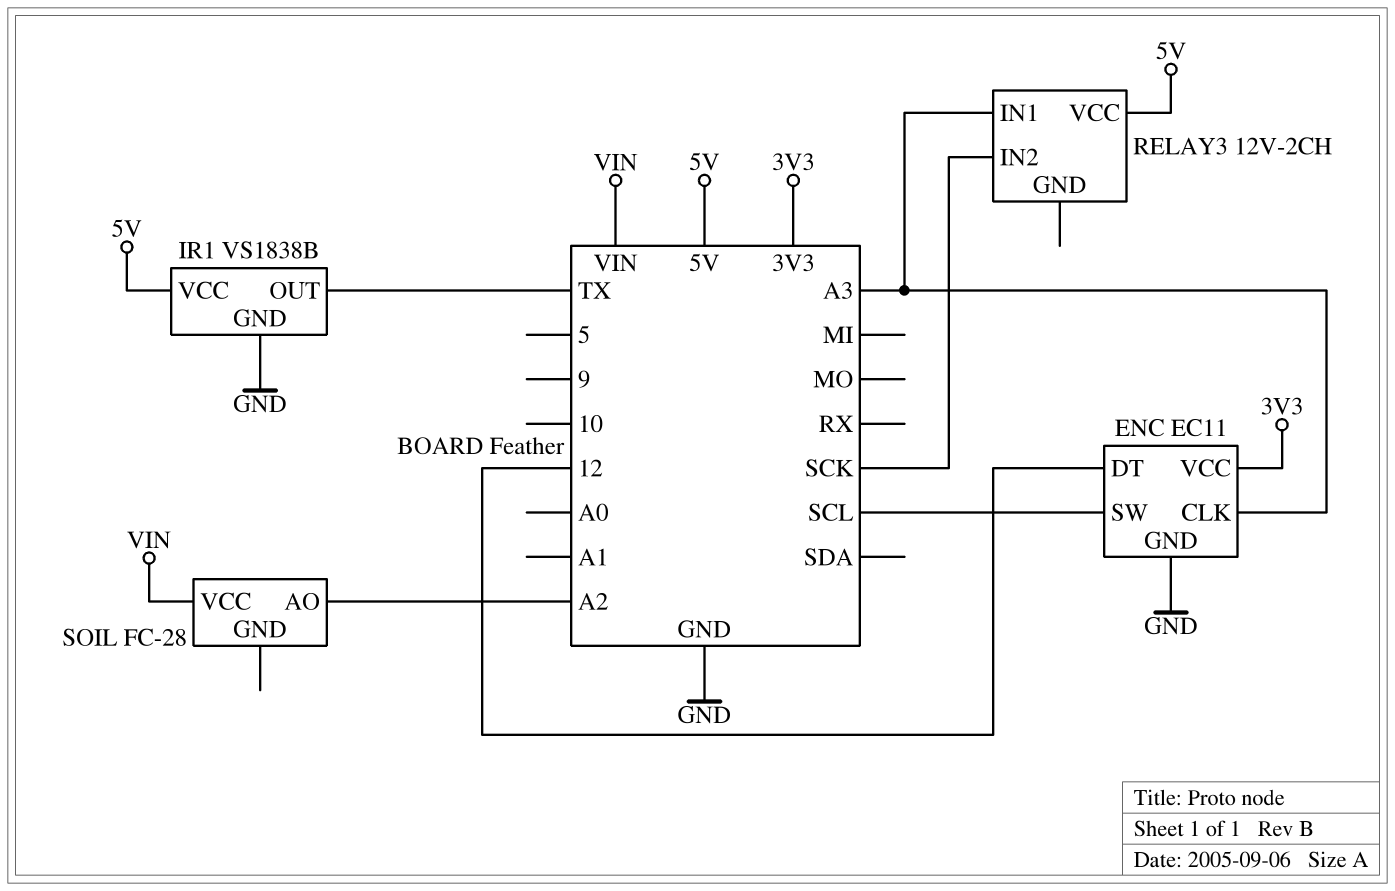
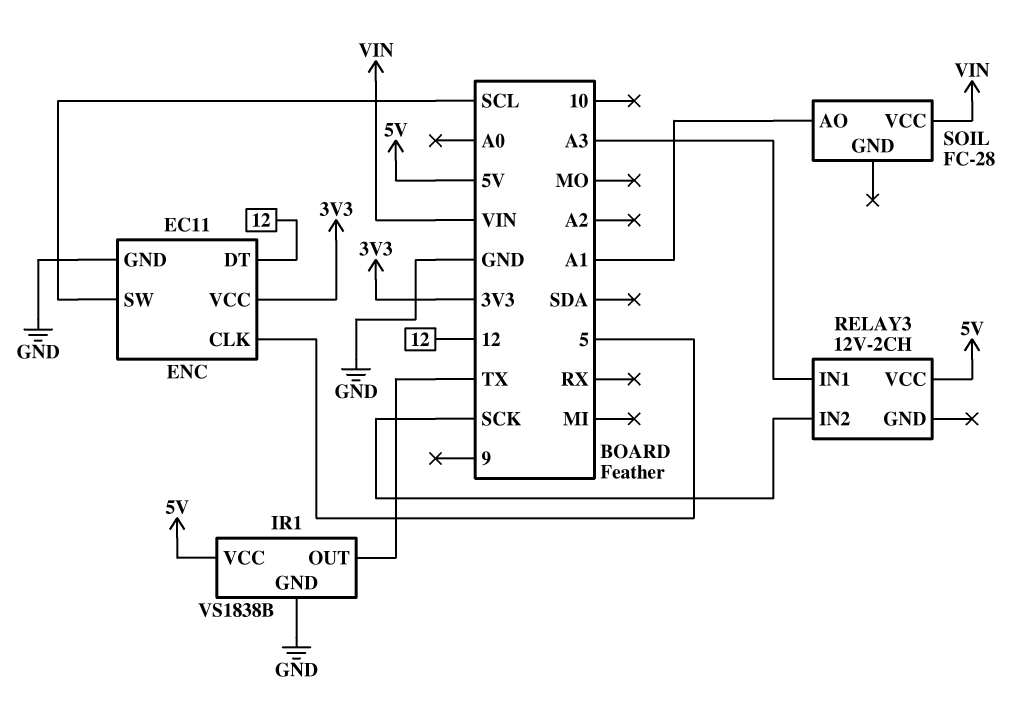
ENC pin CLK: A3 -> 5
SOIL pin AO: A2 -> A1

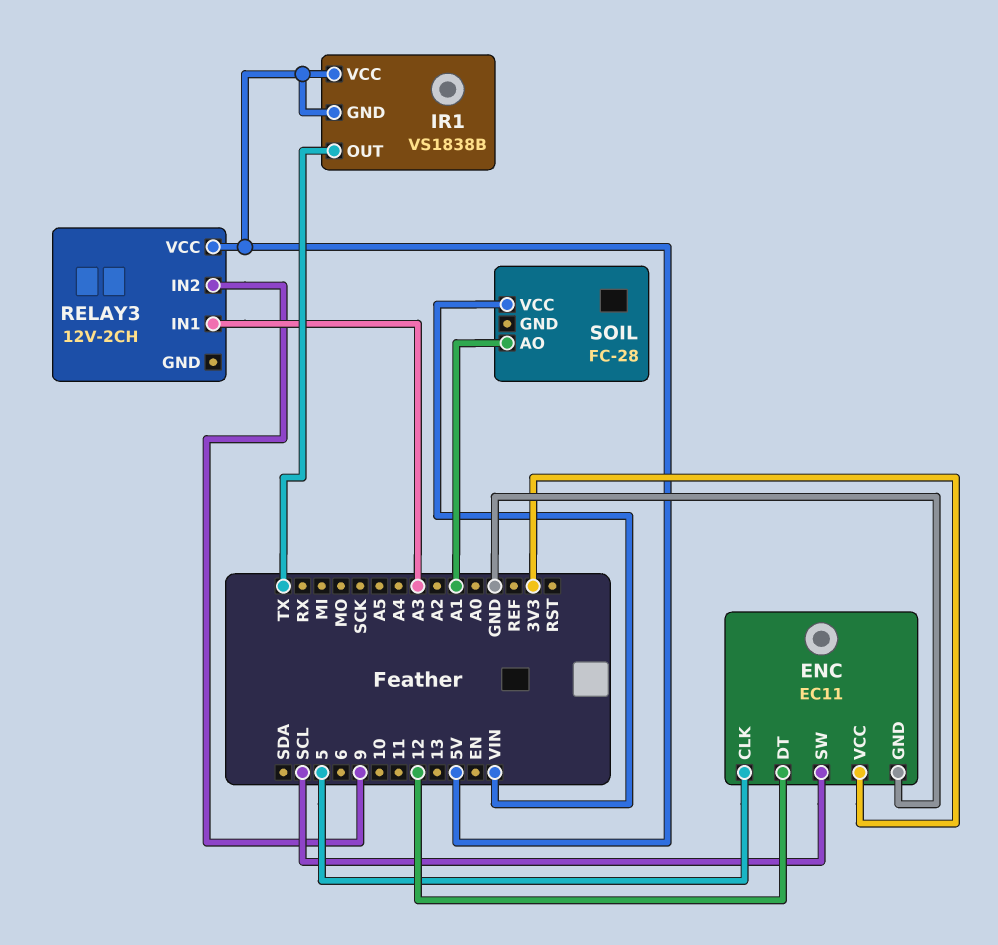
IR1 pin GND: GND -> 5V
RELAY3 pin IN2: SCK -> 9

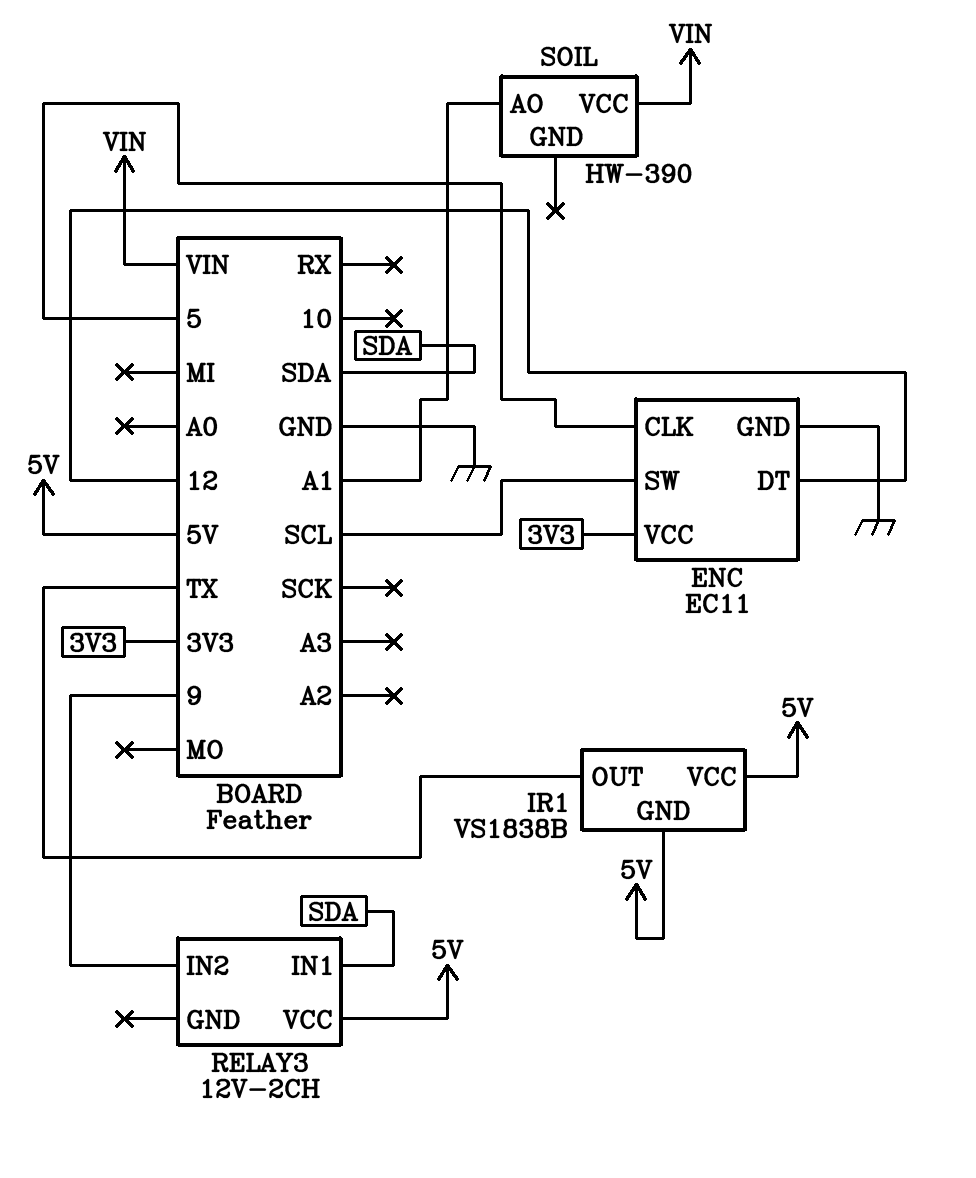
RELAY3 pin IN1: A3 -> SDA
SOIL: FC-28 -> HW-390

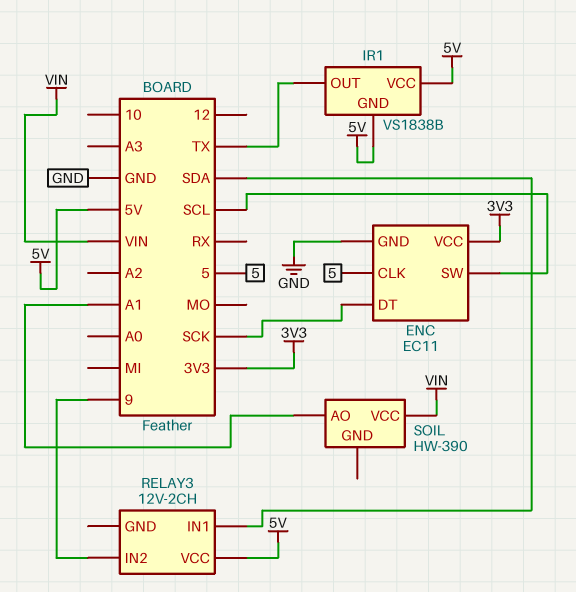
ENC pin DT: 12 -> SCK

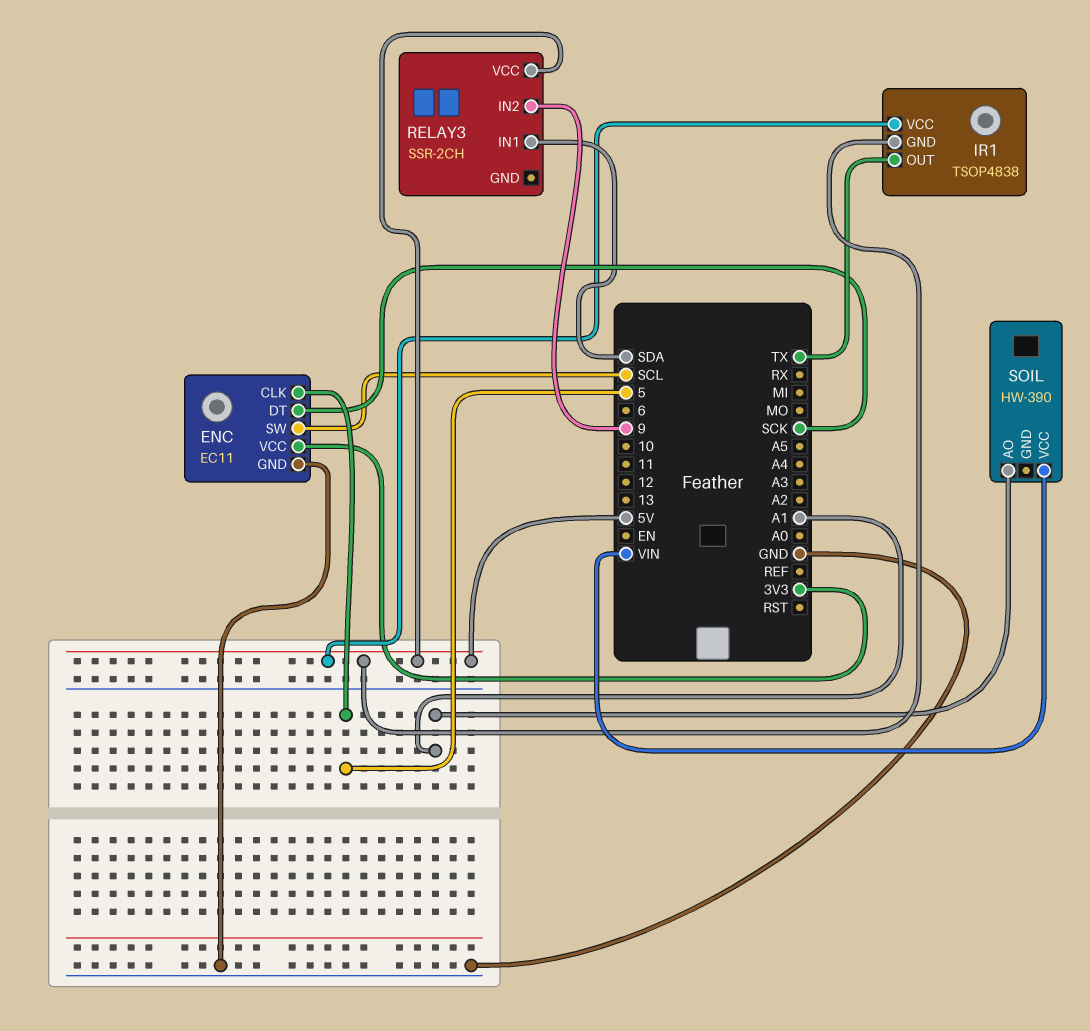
IR1: VS1838B -> TSOP4838
RELAY3: 12V-2CH -> SSR-2CH

